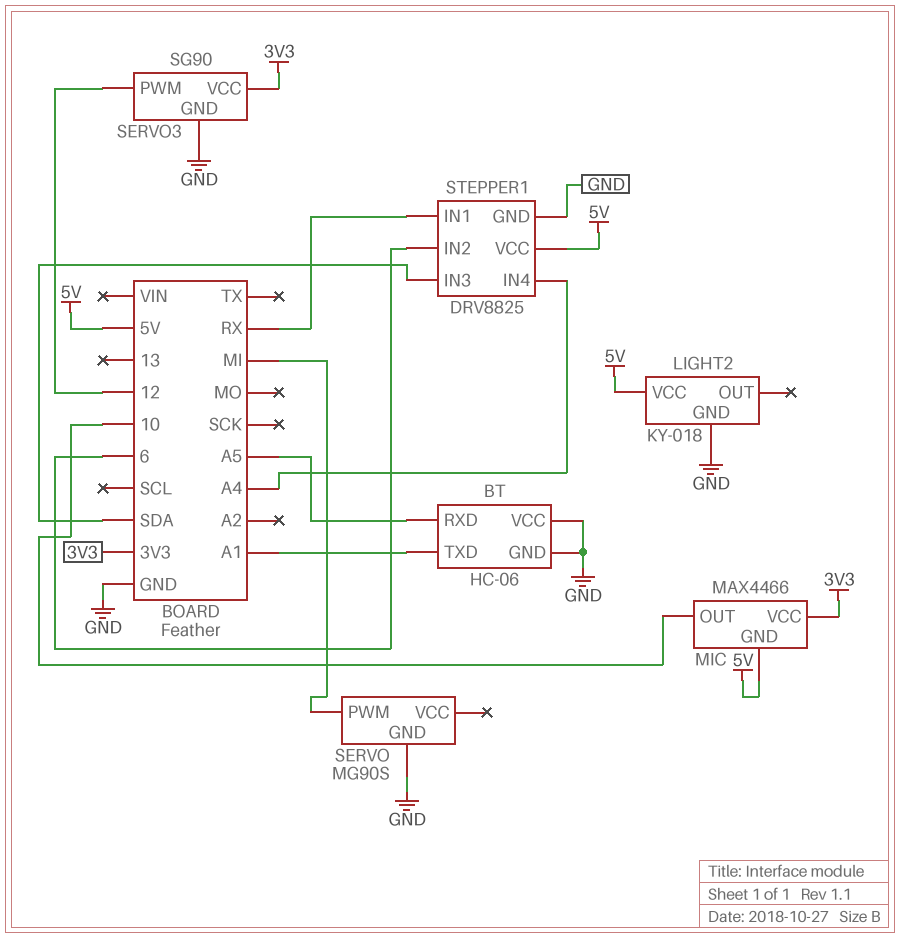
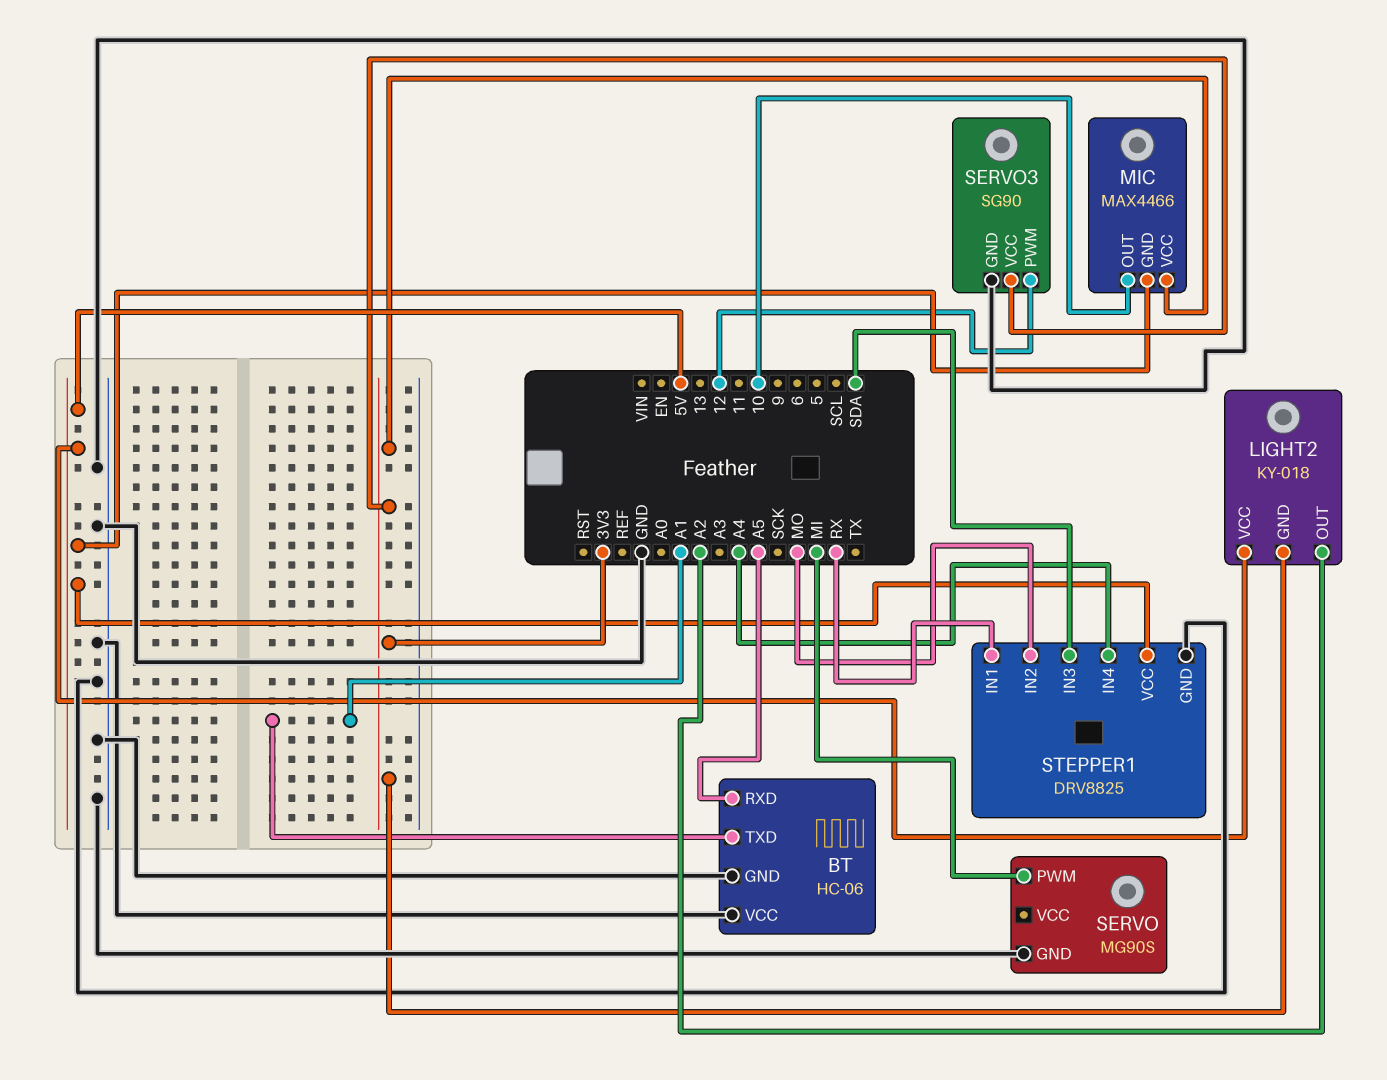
LIGHT2 pin GND: GND -> 3V3
LIGHT2 pin OUT: none -> A2
STEPPER1 pin IN2: 6 -> MO

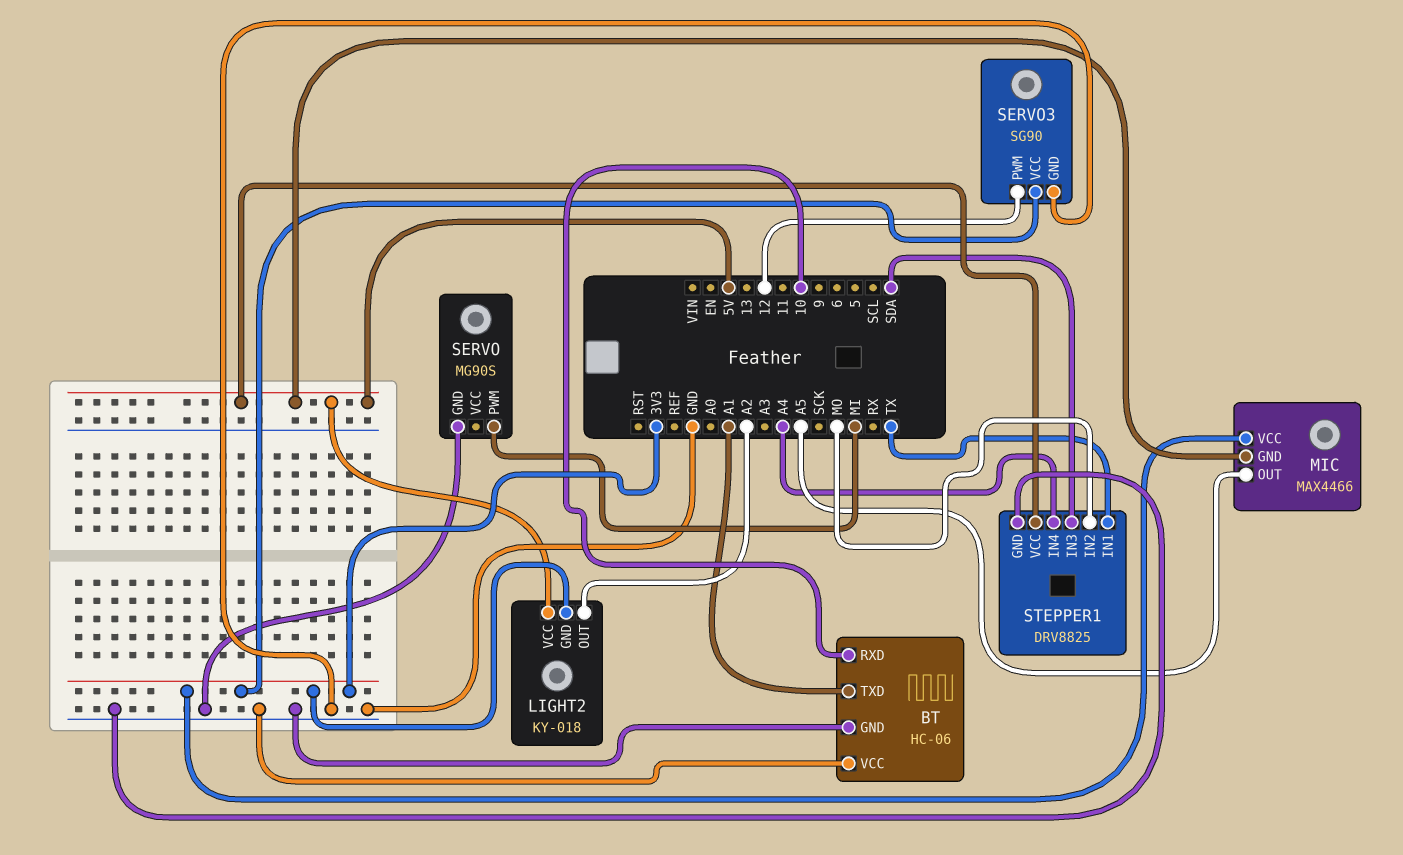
BT pin RXD: A5 -> 10
MIC pin OUT: 10 -> A5
STEPPER1 pin IN1: RX -> TX

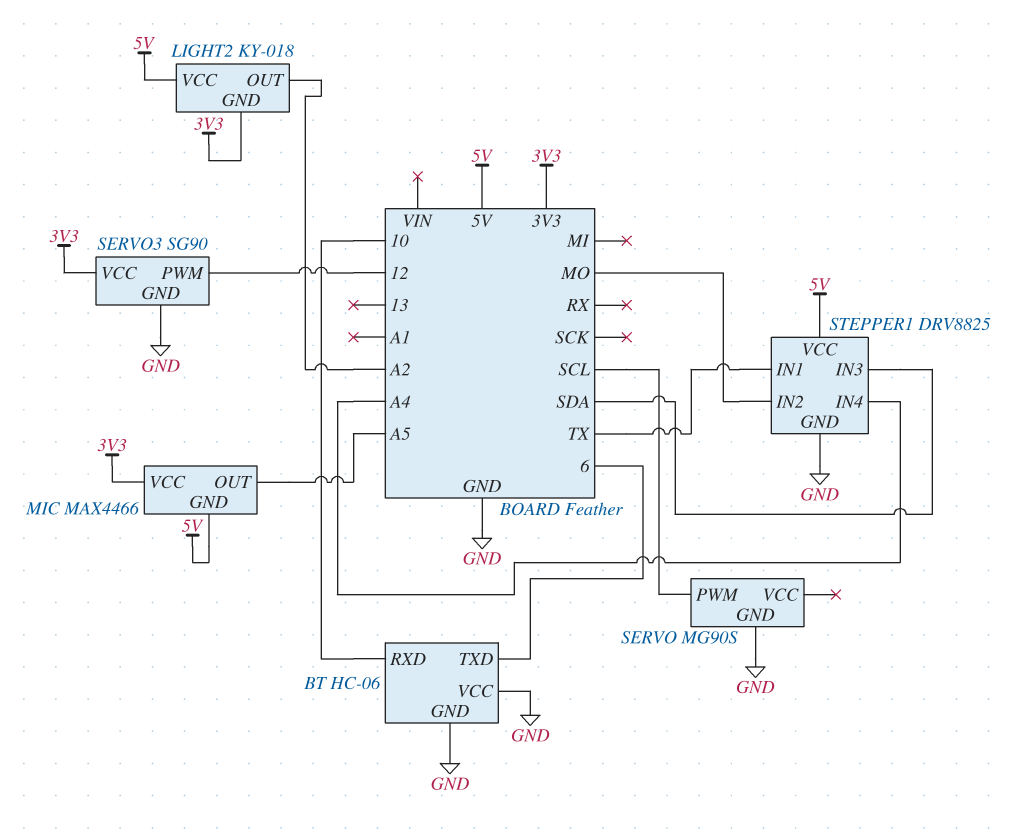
BT pin TXD: A1 -> 6
SERVO pin PWM: MI -> SCL

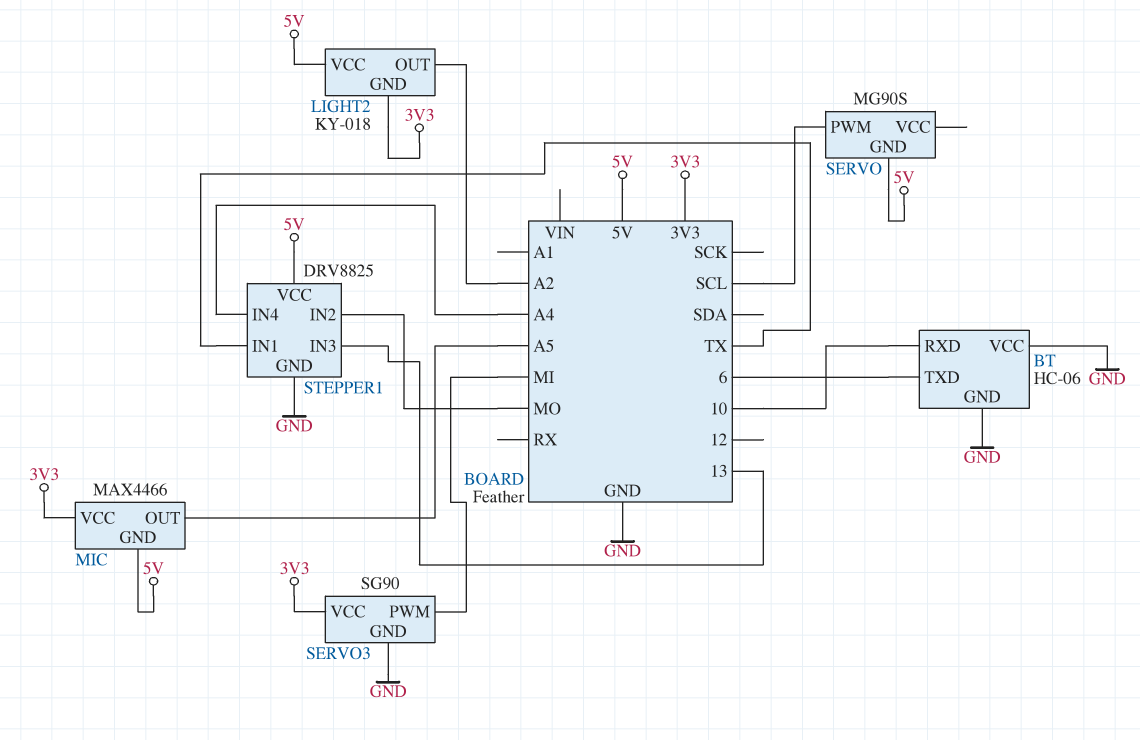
SERVO pin GND: GND -> 5V
SERVO3 pin PWM: 12 -> MI
STEPPER1 pin IN3: SDA -> 13

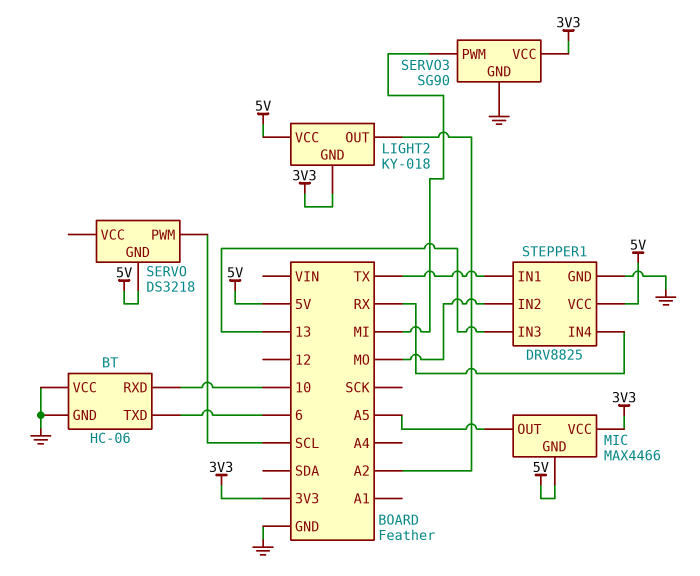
SERVO: MG90S -> DS3218
STEPPER1 pin IN4: A4 -> RX

